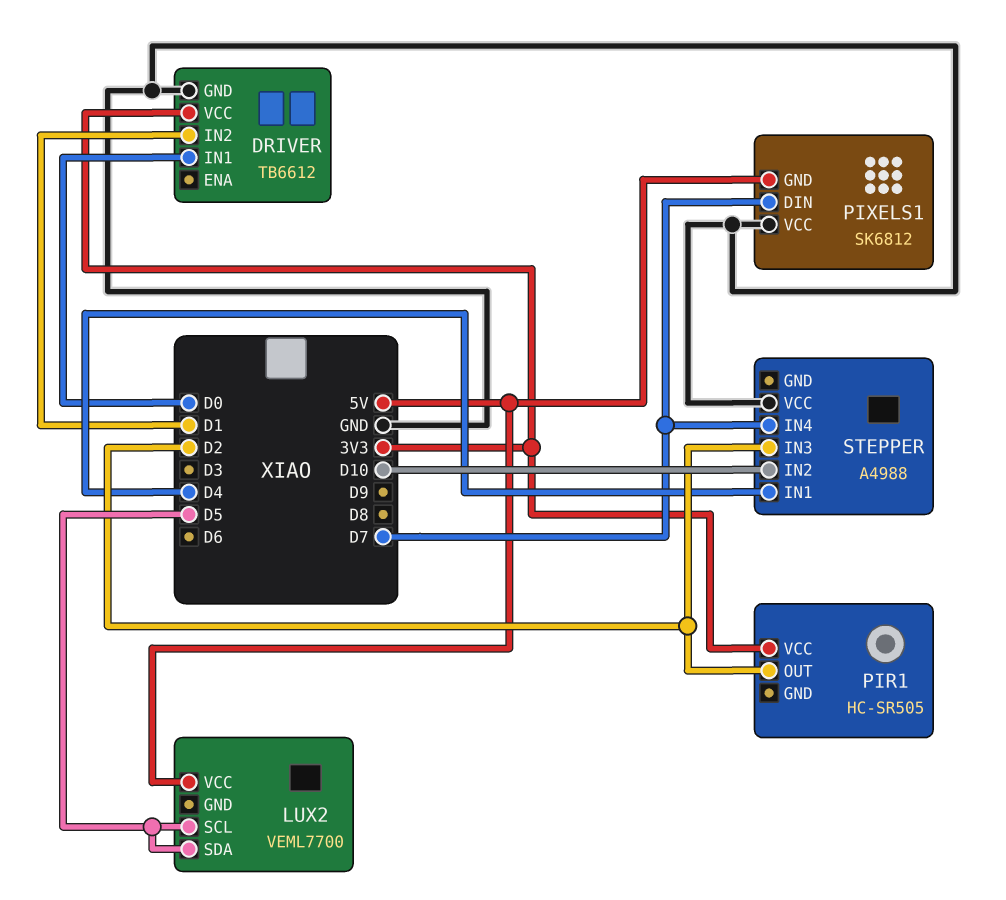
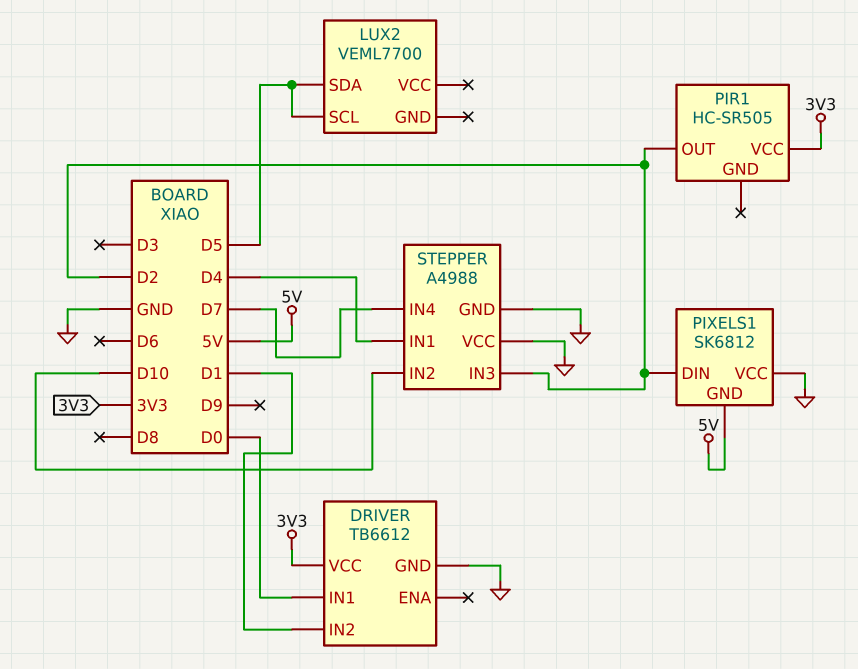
LUX2 pin VCC: 5V -> none
PIXELS1 pin DIN: D7 -> D2
STEPPER pin GND: none -> GND

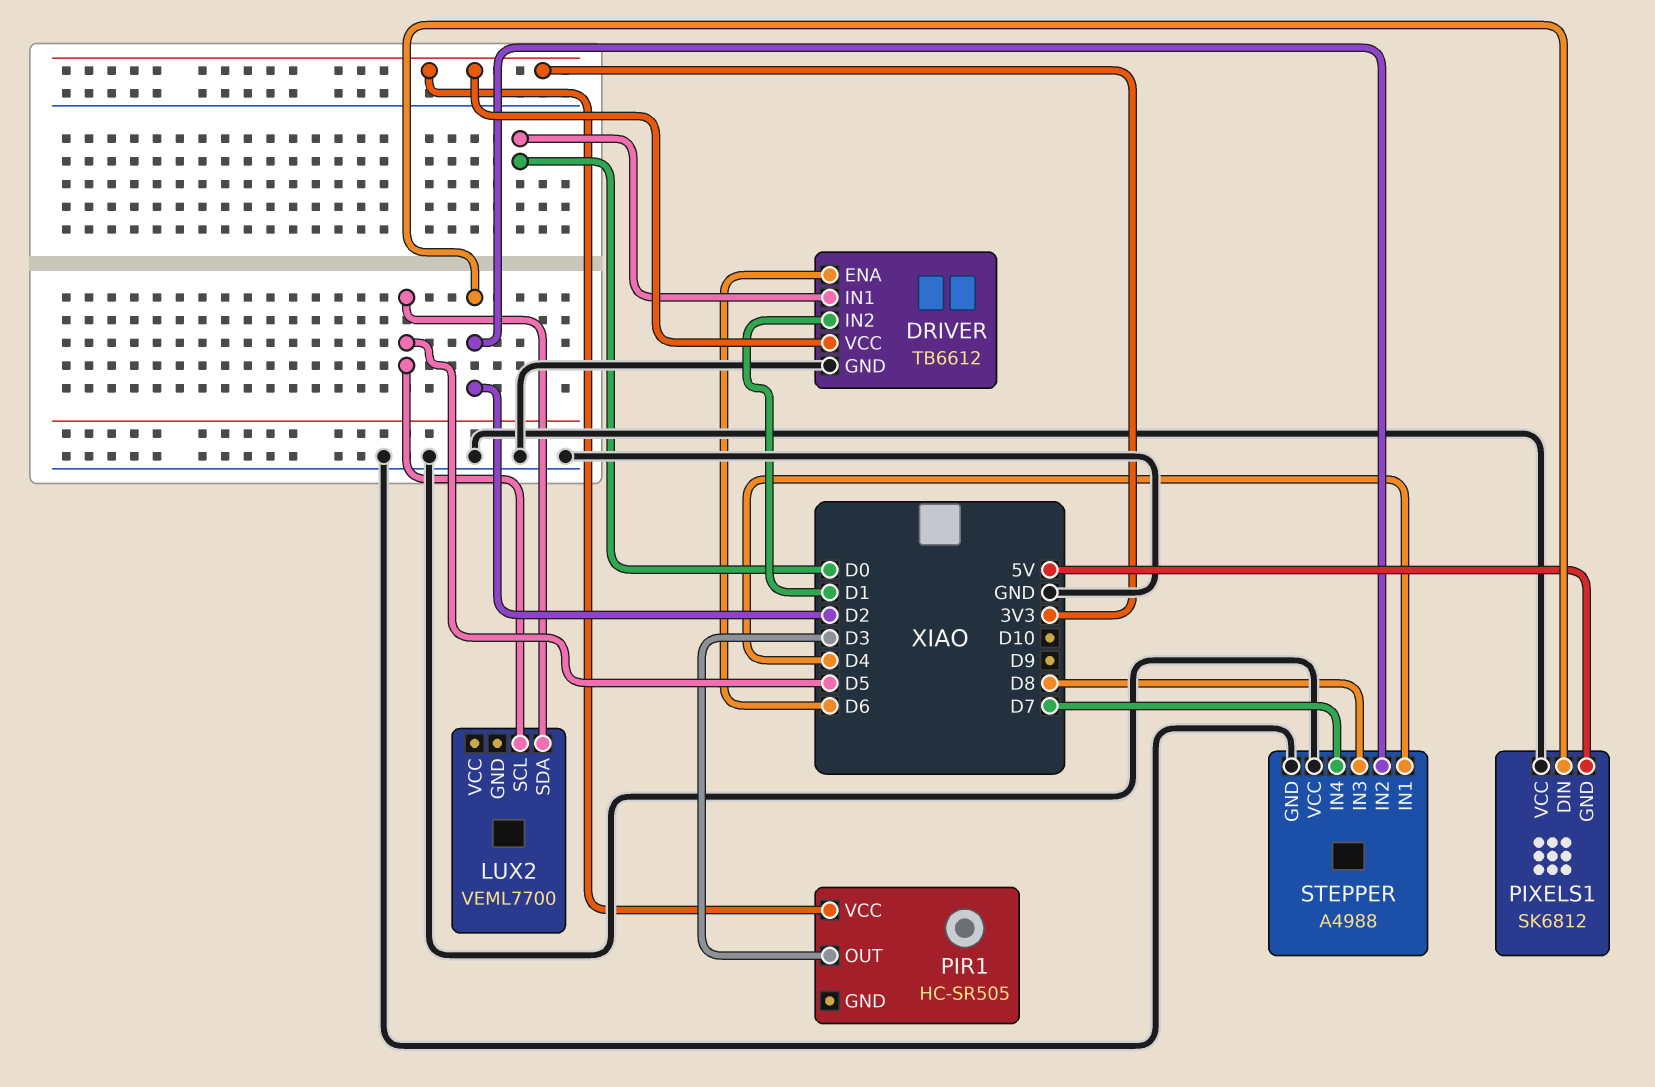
DRIVER pin ENA: none -> D6
PIR1 pin OUT: D2 -> D3
STEPPER pin IN2: D10 -> D2
STEPPER pin IN3: D2 -> D8

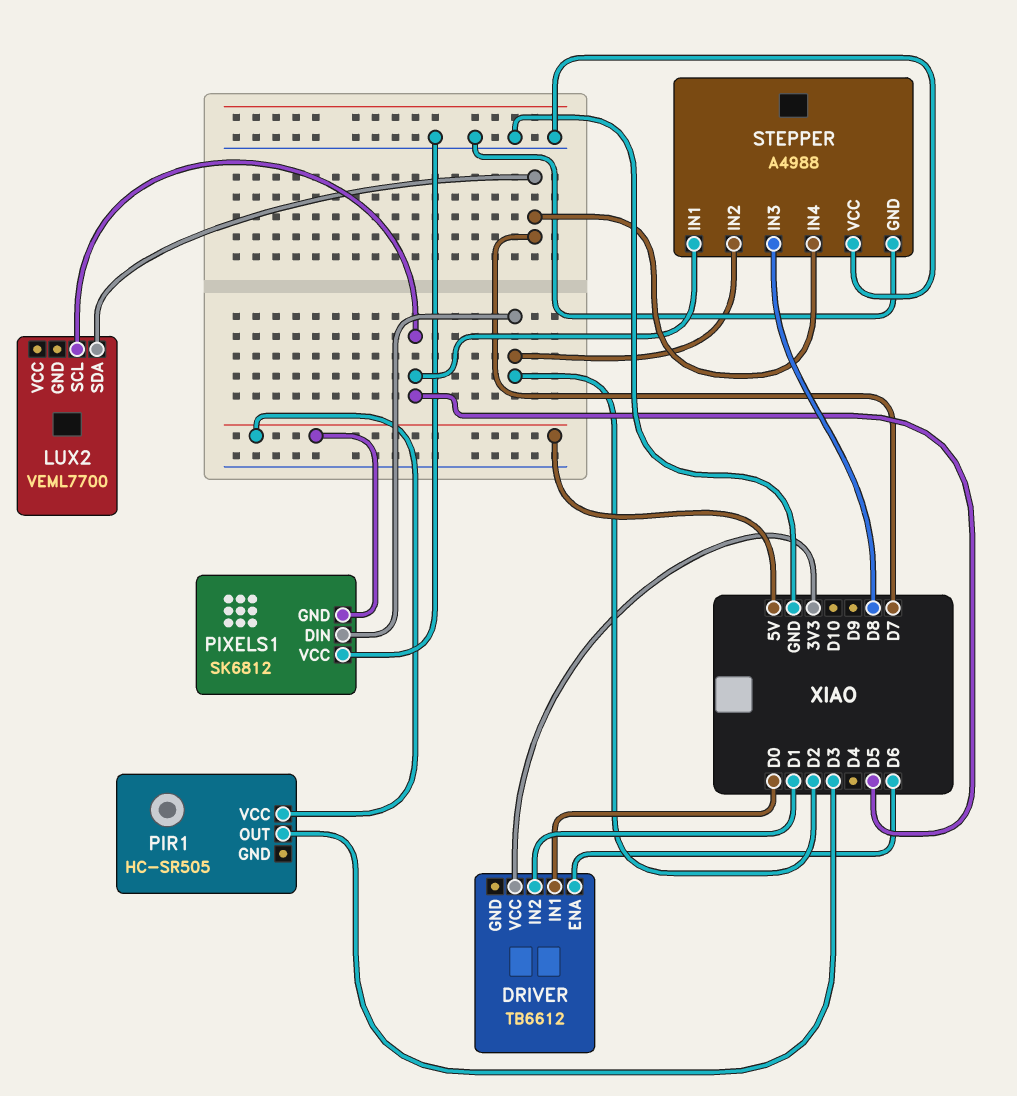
DRIVER pin GND: GND -> none
LUX2 pin SDA: D5 -> D7
PIR1 pin VCC: 3V3 -> 5V
STEPPER pin IN1: D4 -> D5

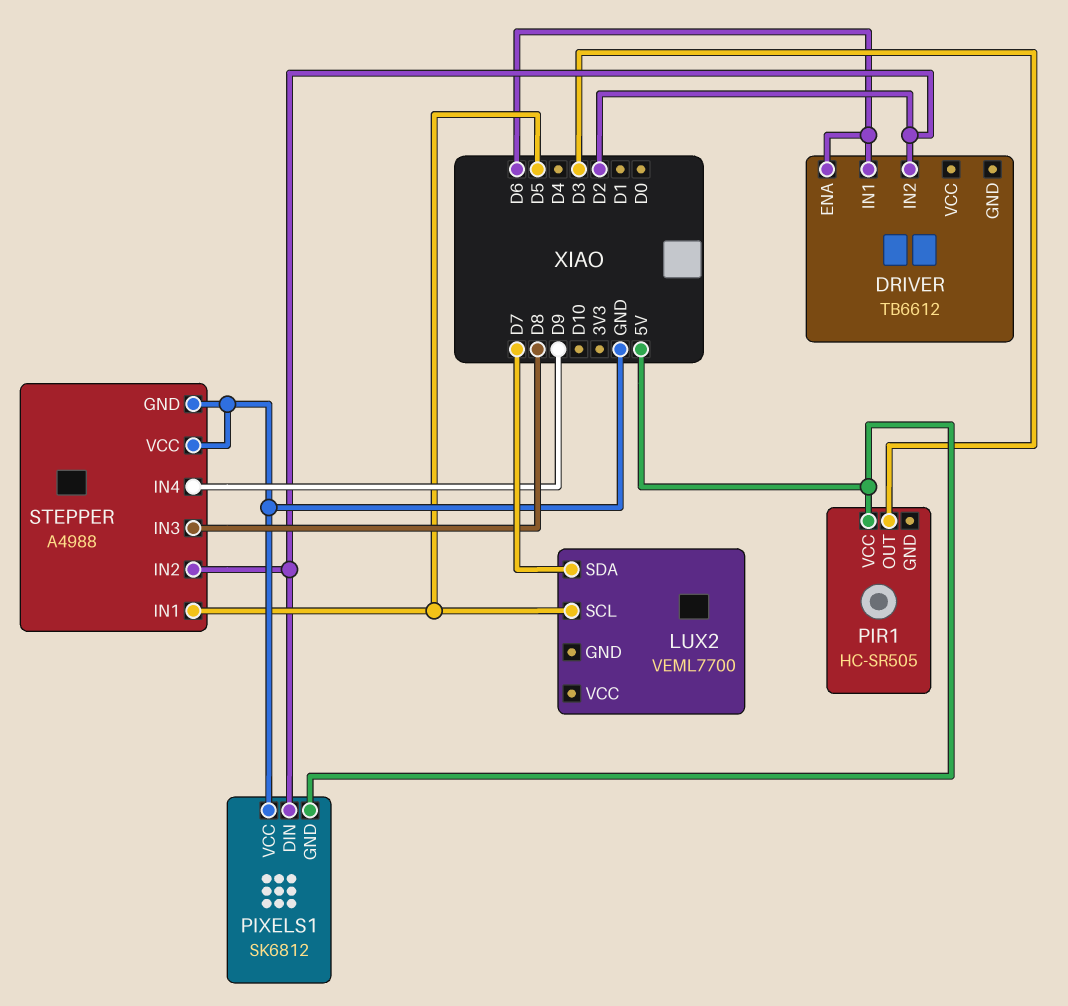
DRIVER pin IN1: D0 -> D6
DRIVER pin IN2: D1 -> D2
DRIVER pin VCC: 3V3 -> none
STEPPER pin IN4: D7 -> D9

